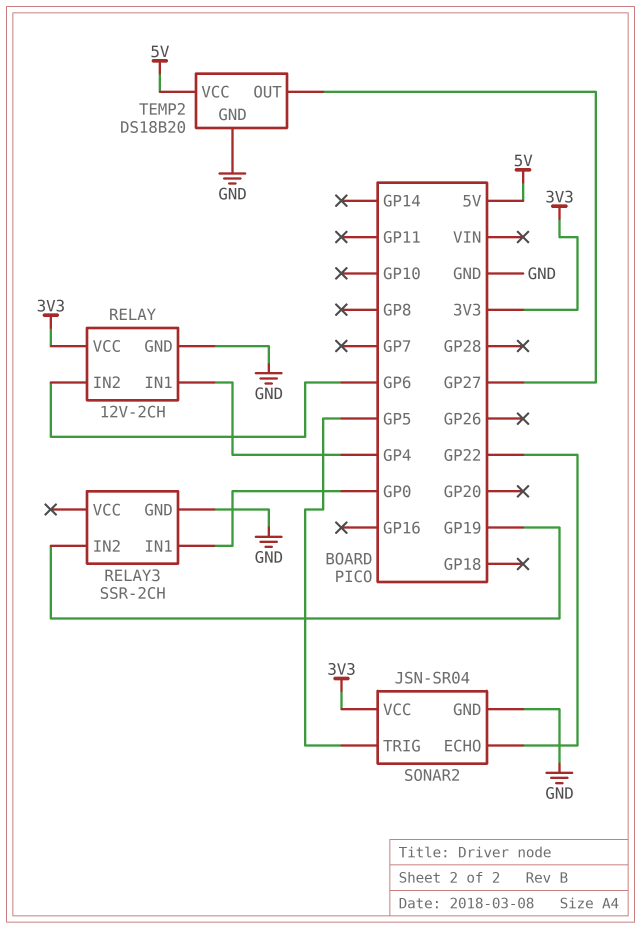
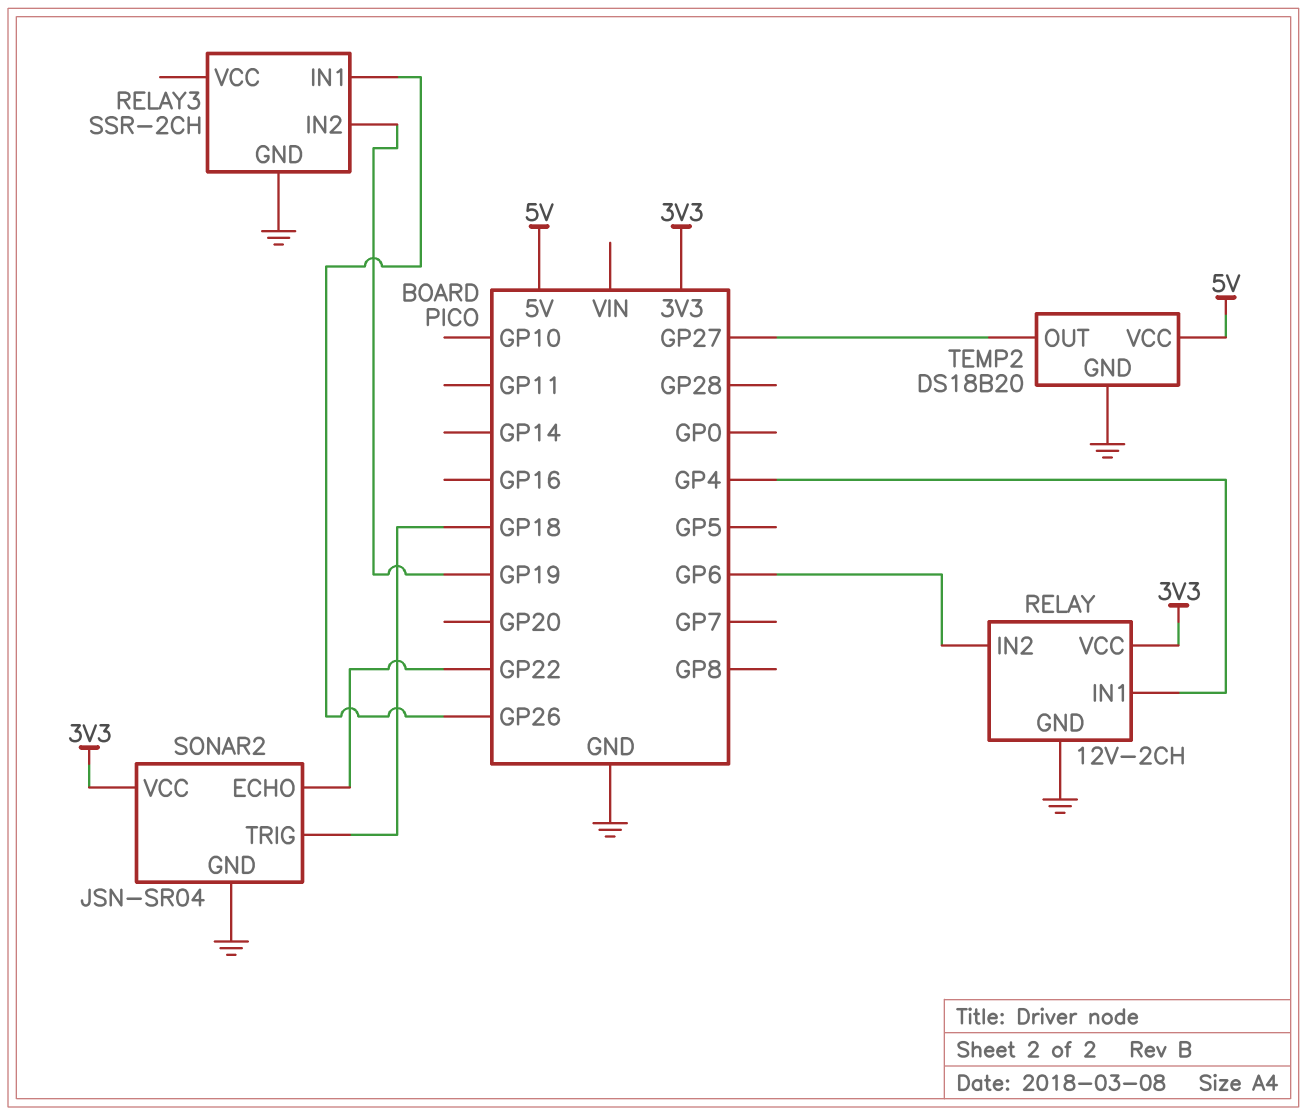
RELAY3 pin IN1: GP0 -> GP26
SONAR2 pin TRIG: GP5 -> GP18

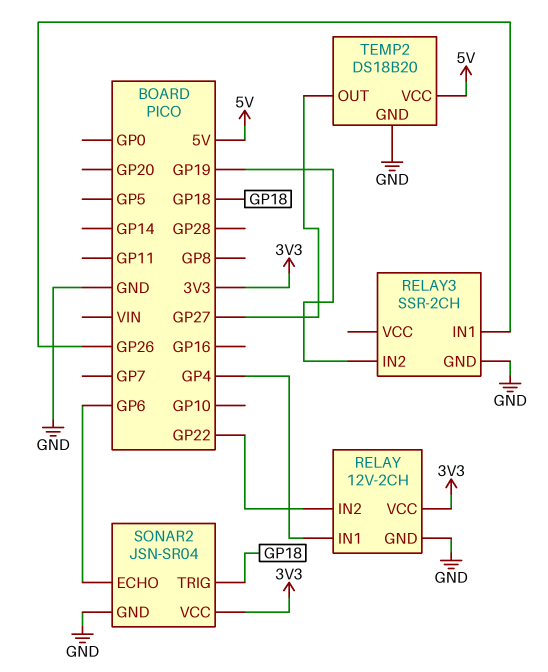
RELAY pin IN2: GP6 -> GP22
SONAR2 pin ECHO: GP22 -> GP6

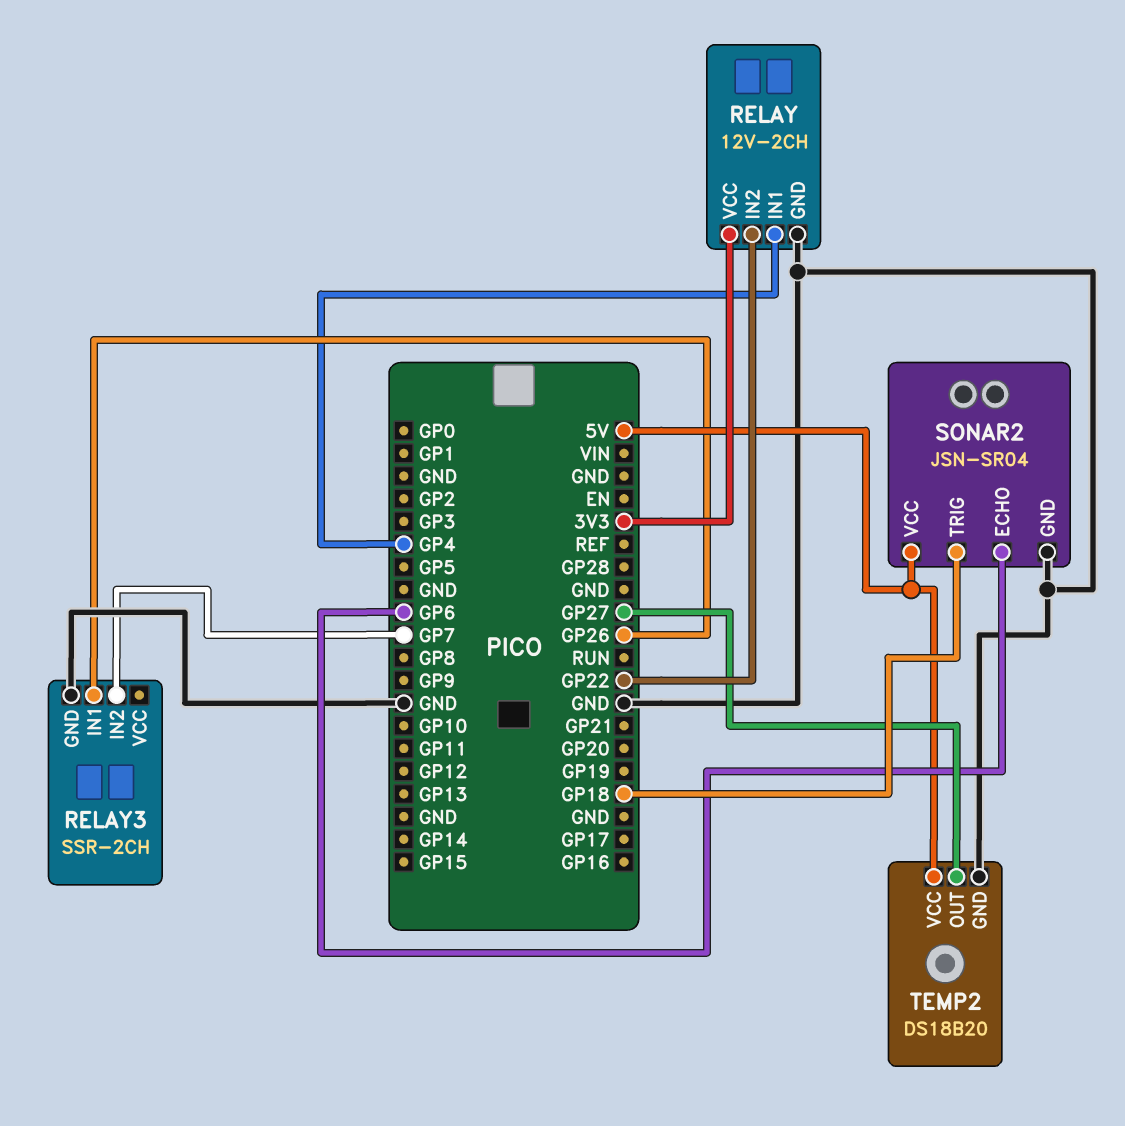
RELAY3 pin IN2: GP19 -> GP7
SONAR2 pin VCC: 3V3 -> 5V

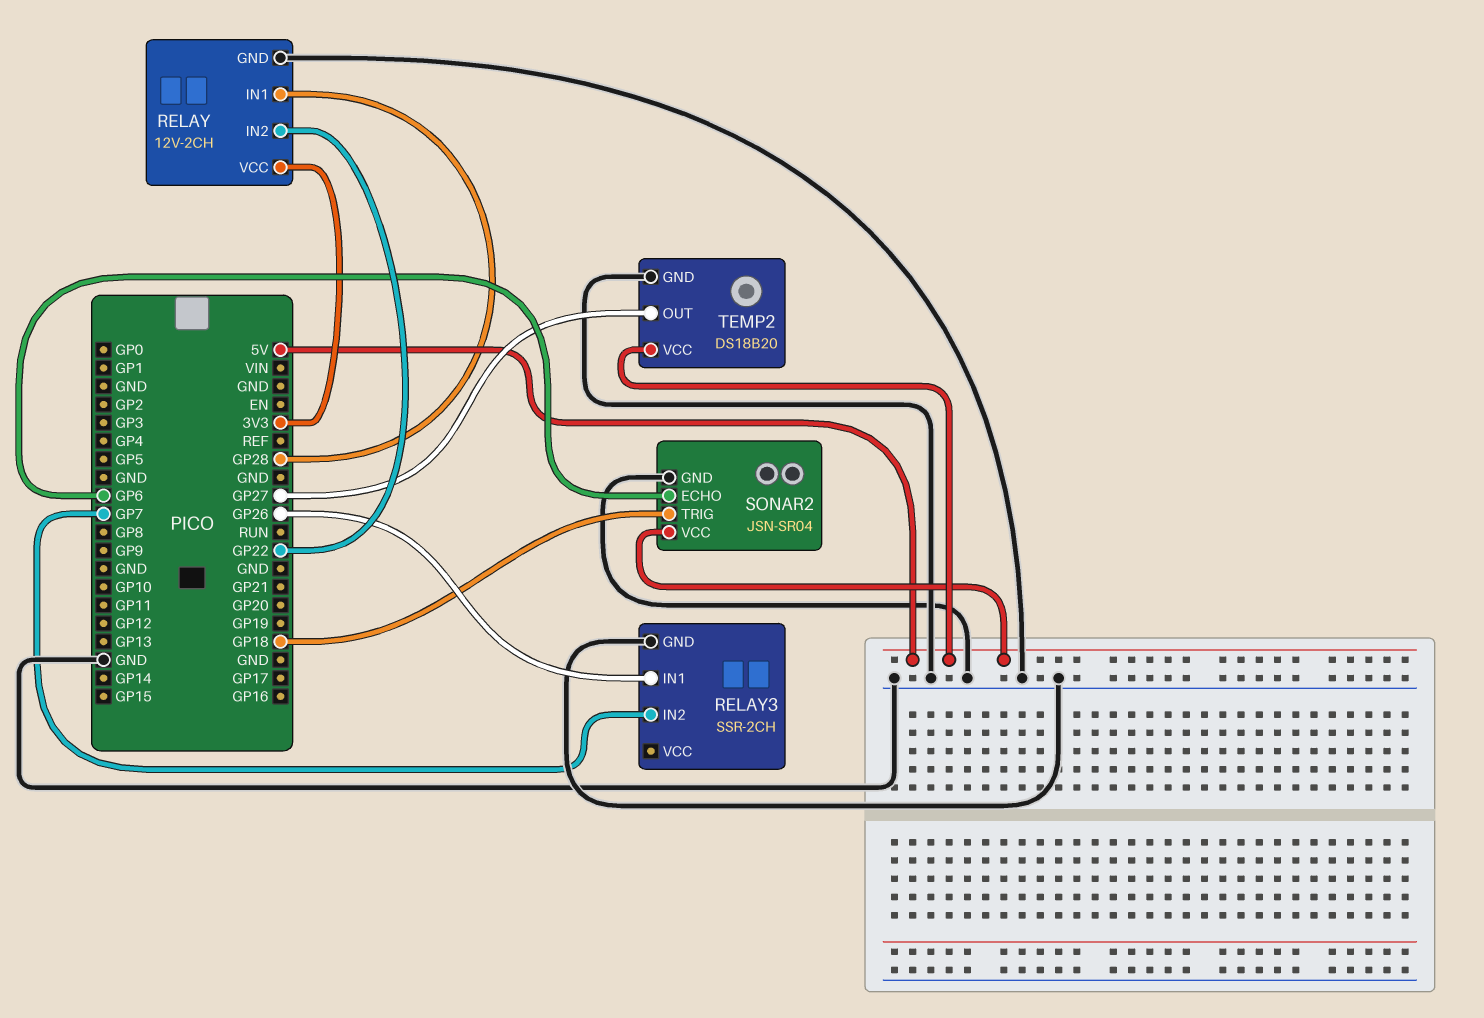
RELAY pin IN1: GP4 -> GP28

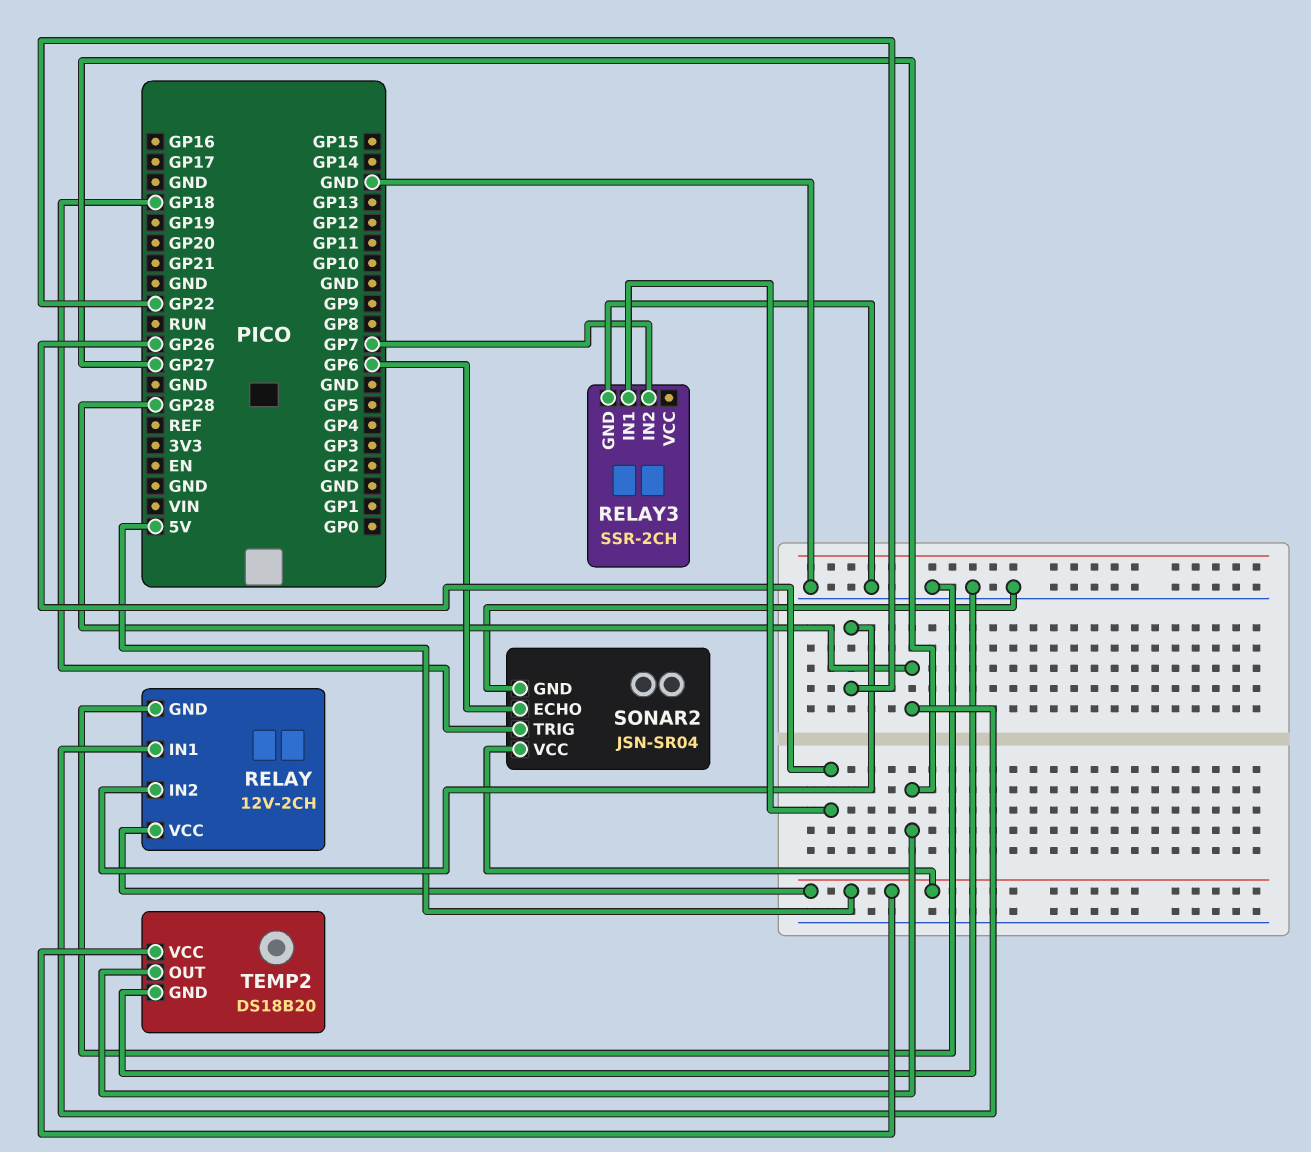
RELAY pin VCC: 3V3 -> 5V

